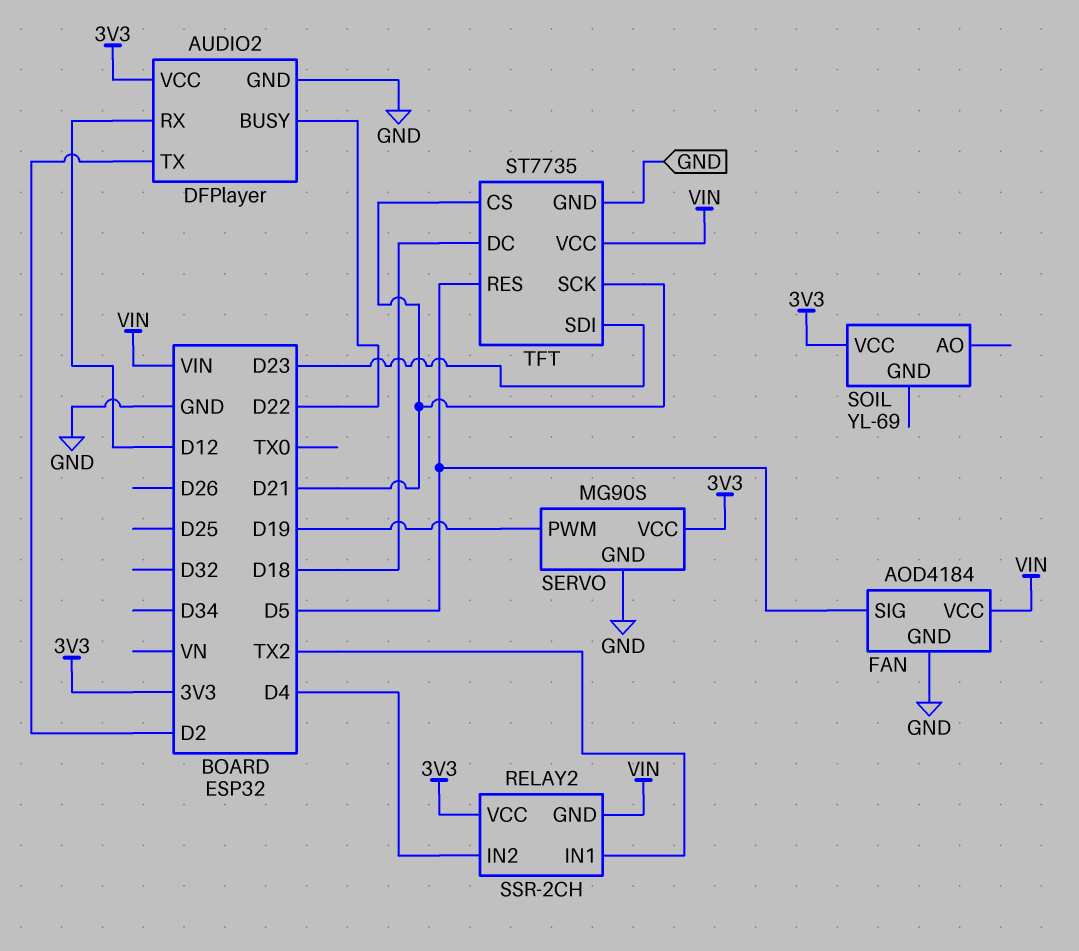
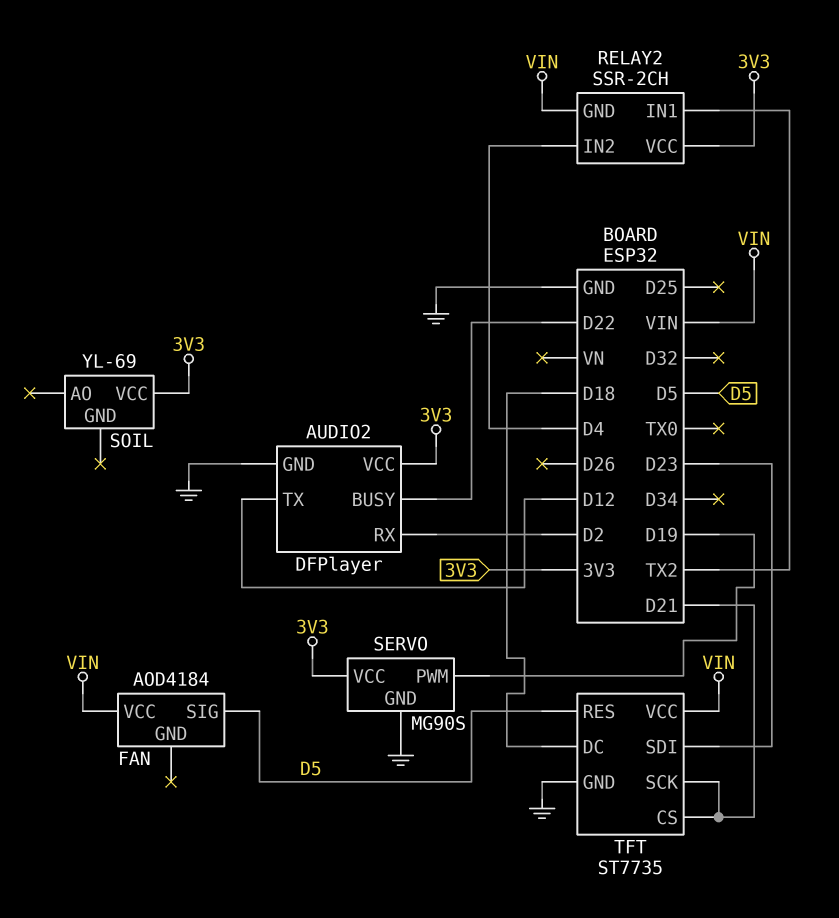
AUDIO2 pin RX: D12 -> D2
AUDIO2 pin TX: D2 -> D12
FAN pin GND: GND -> none

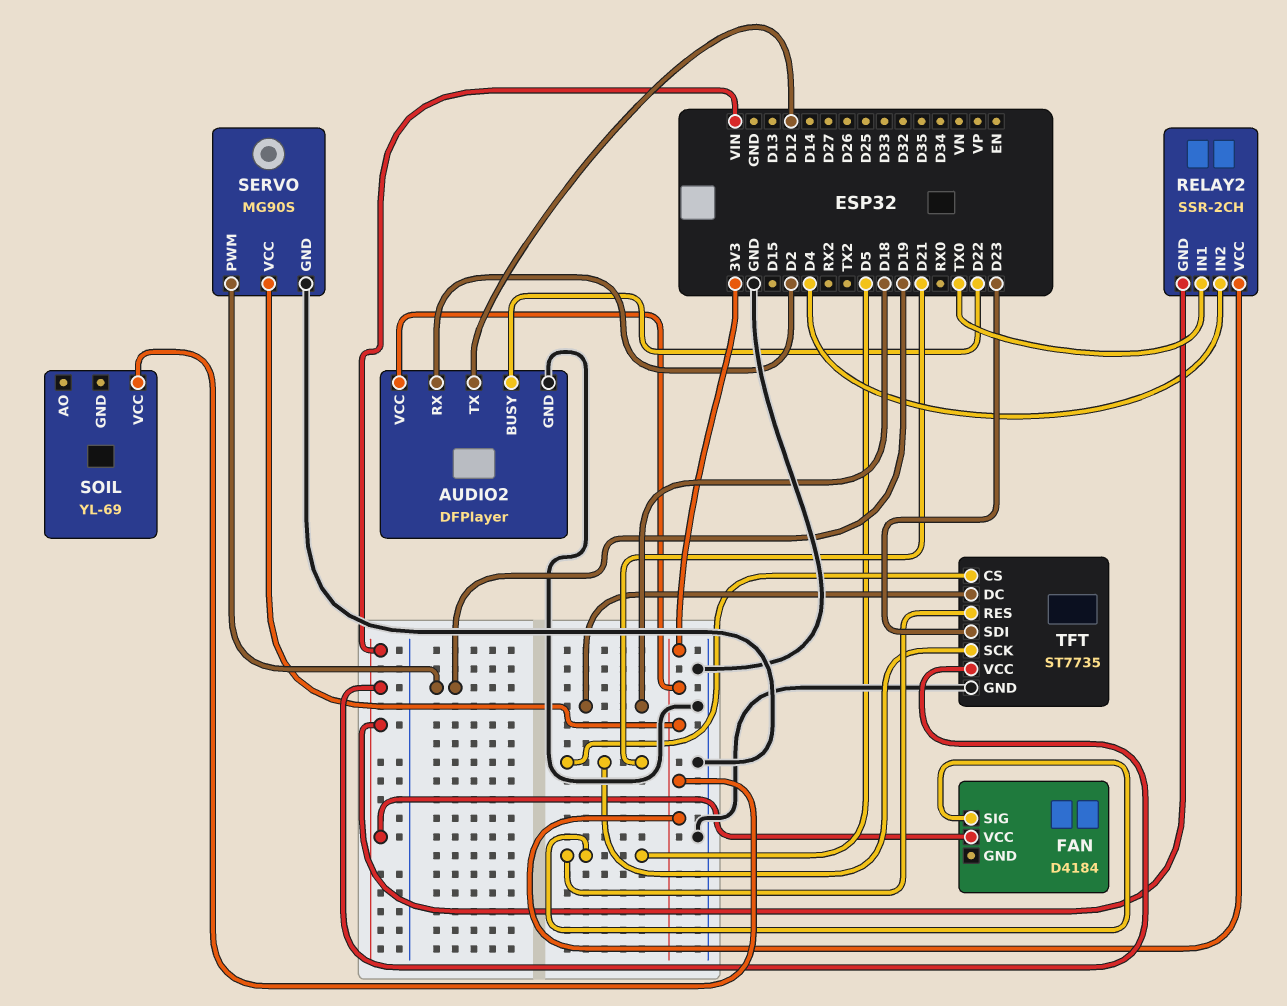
FAN: AOD4184 -> D4184
RELAY2 pin IN1: TX2 -> TX0

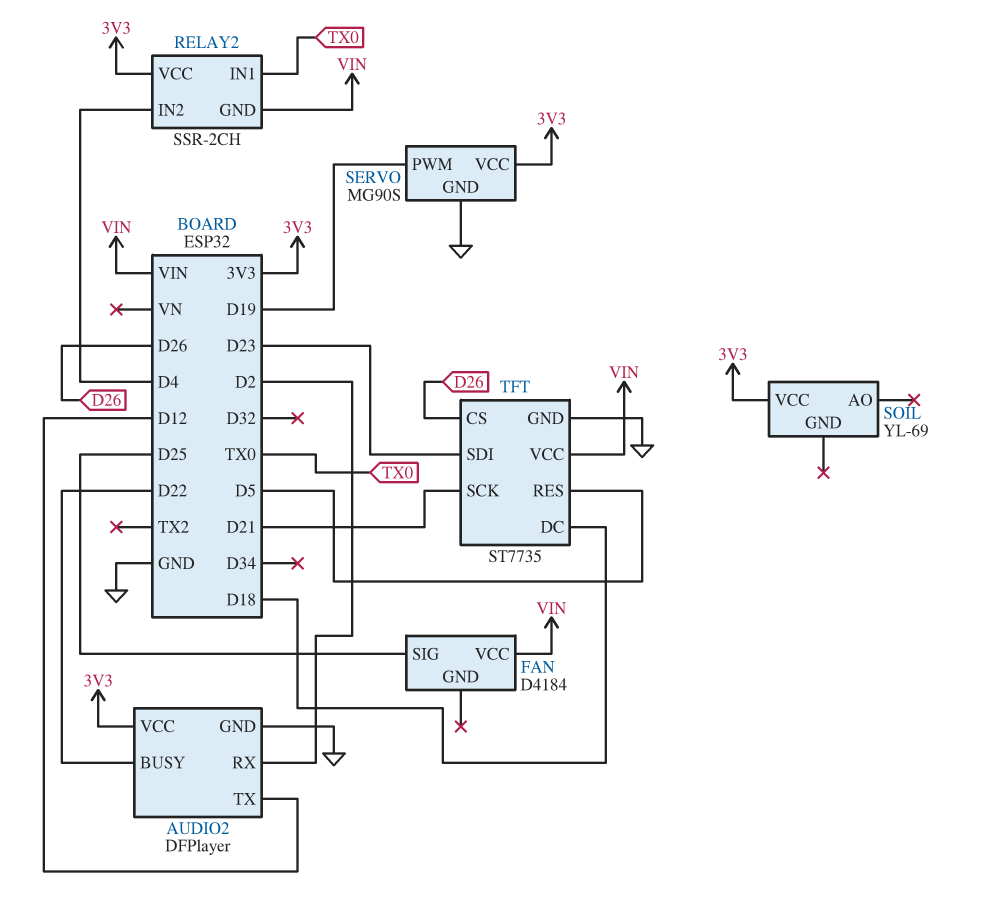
FAN pin SIG: D5 -> D25
TFT pin CS: D21 -> D26

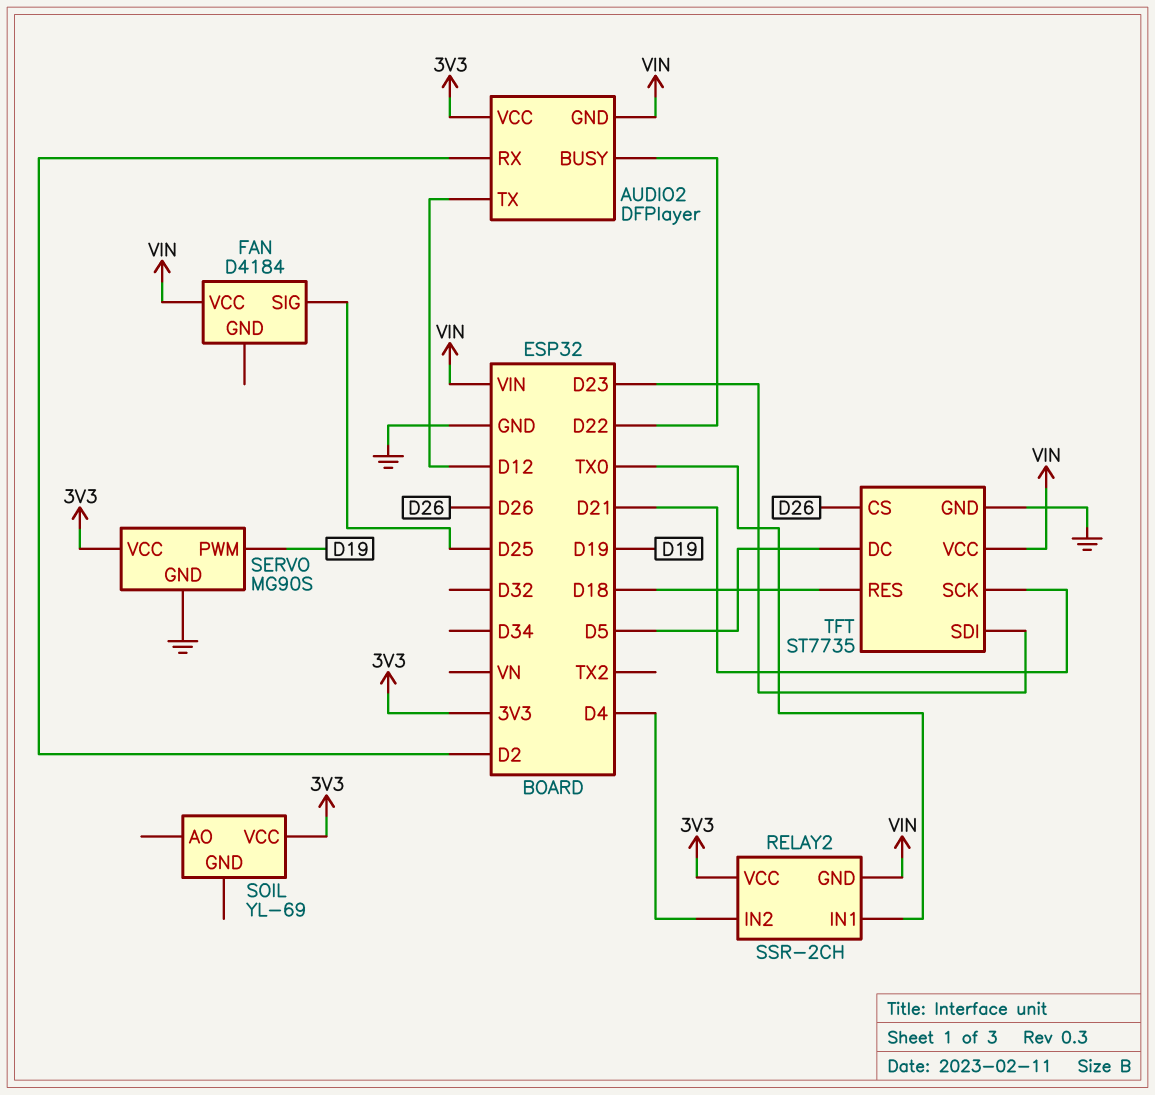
AUDIO2 pin GND: GND -> VIN
TFT pin DC: D18 -> D5
TFT pin RES: D5 -> D18

